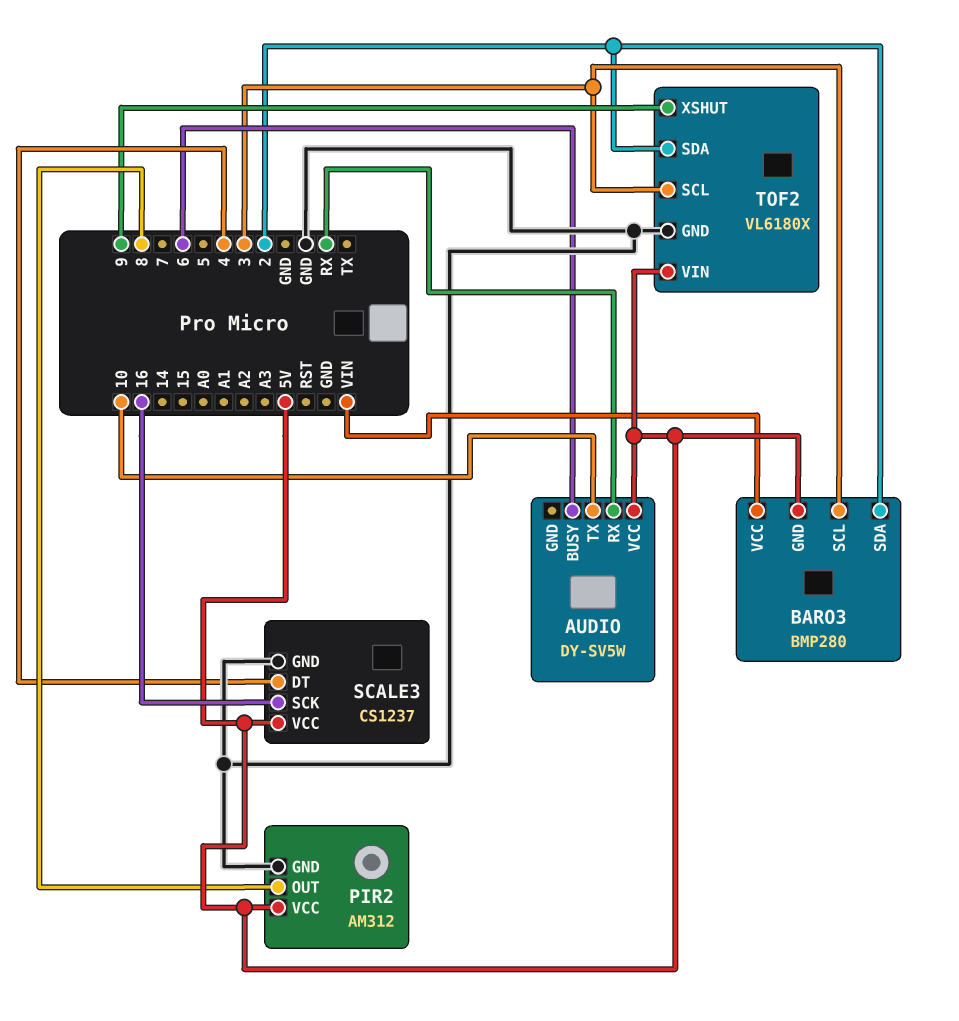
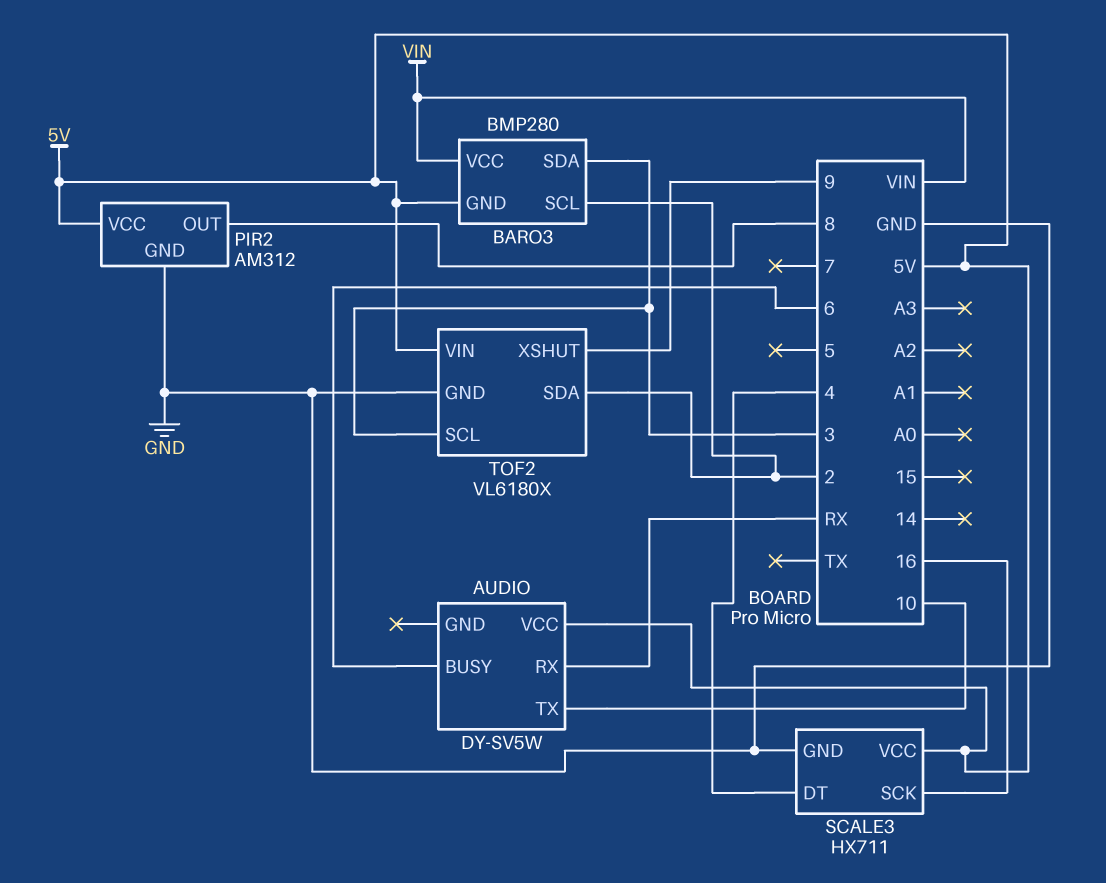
BARO3 pin SCL: 3 -> 2
BARO3 pin SDA: 2 -> 3
SCALE3: CS1237 -> HX711

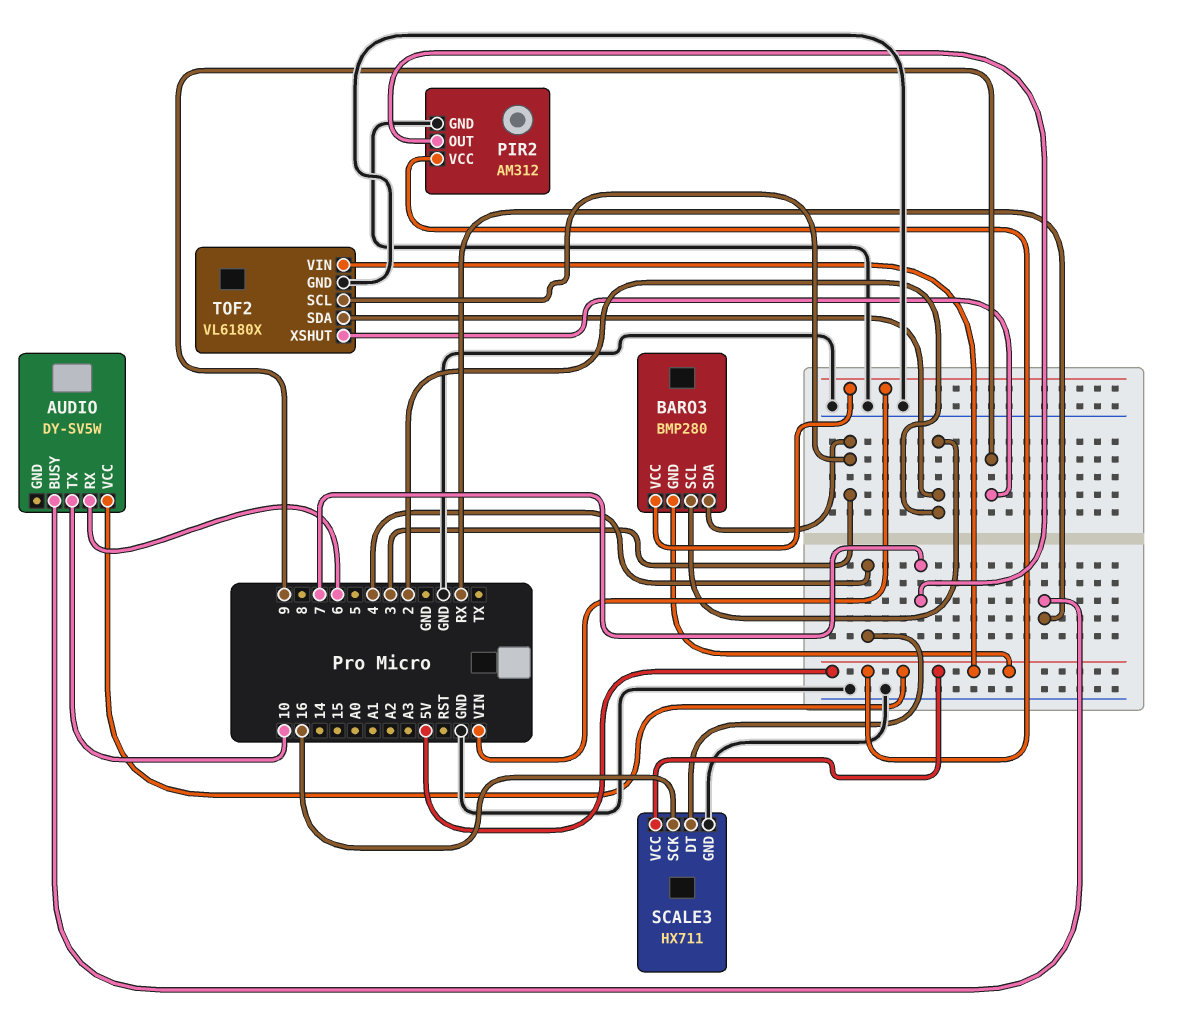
AUDIO pin BUSY: 6 -> RX
AUDIO pin RX: RX -> 6
PIR2 pin OUT: 8 -> 7

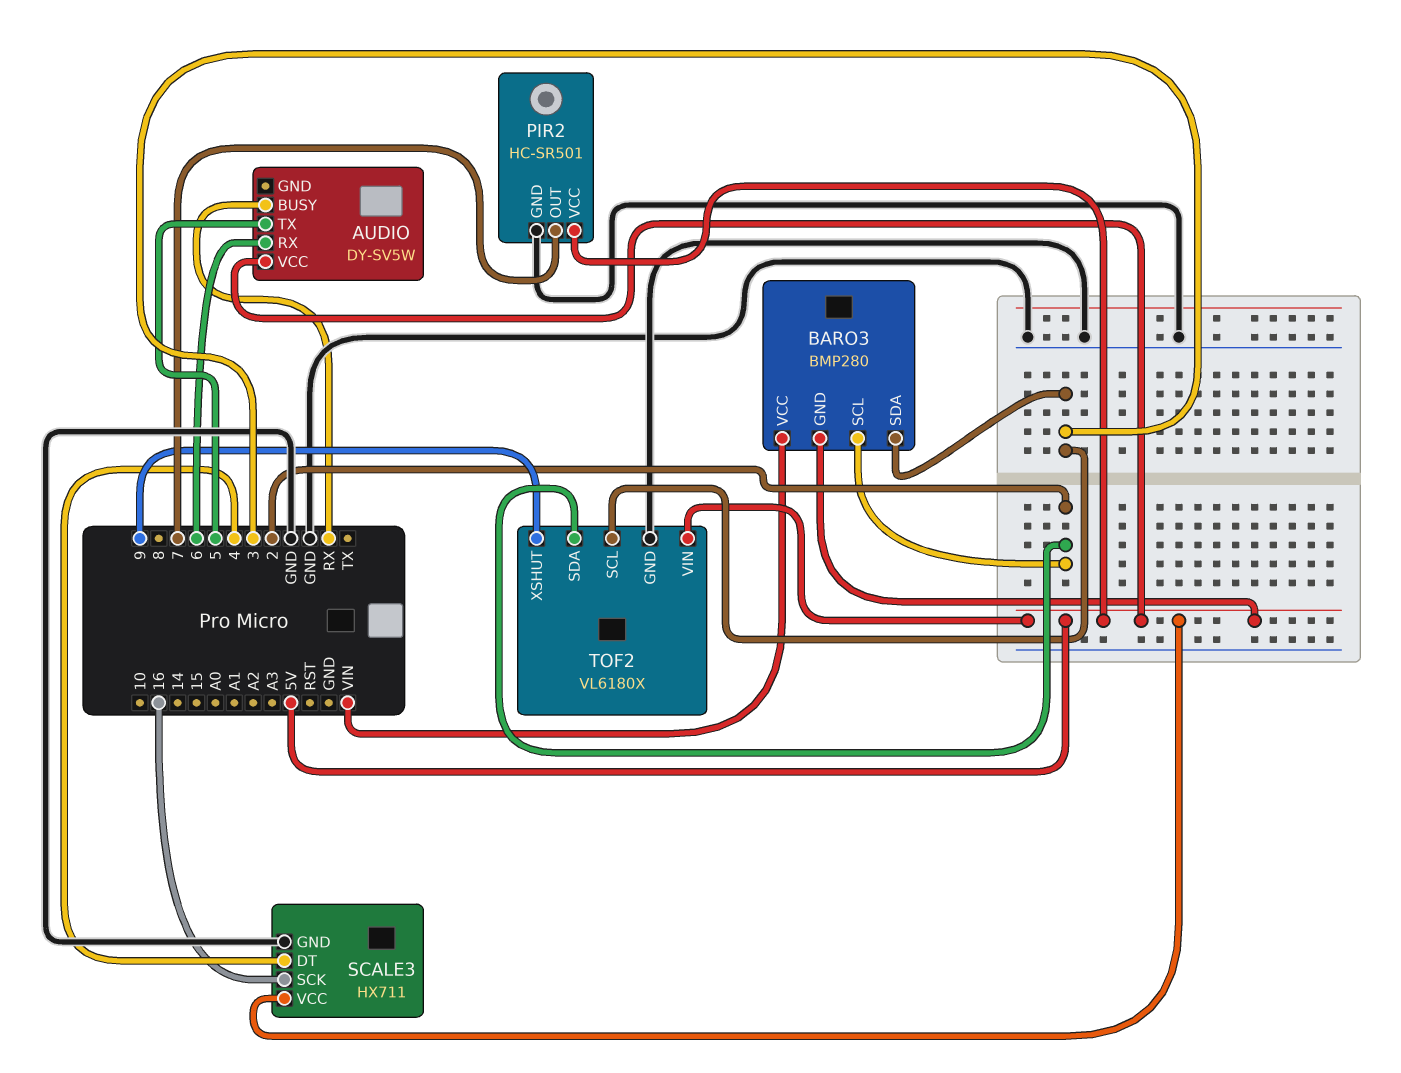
AUDIO pin TX: 10 -> 5
PIR2: AM312 -> HC-SR501

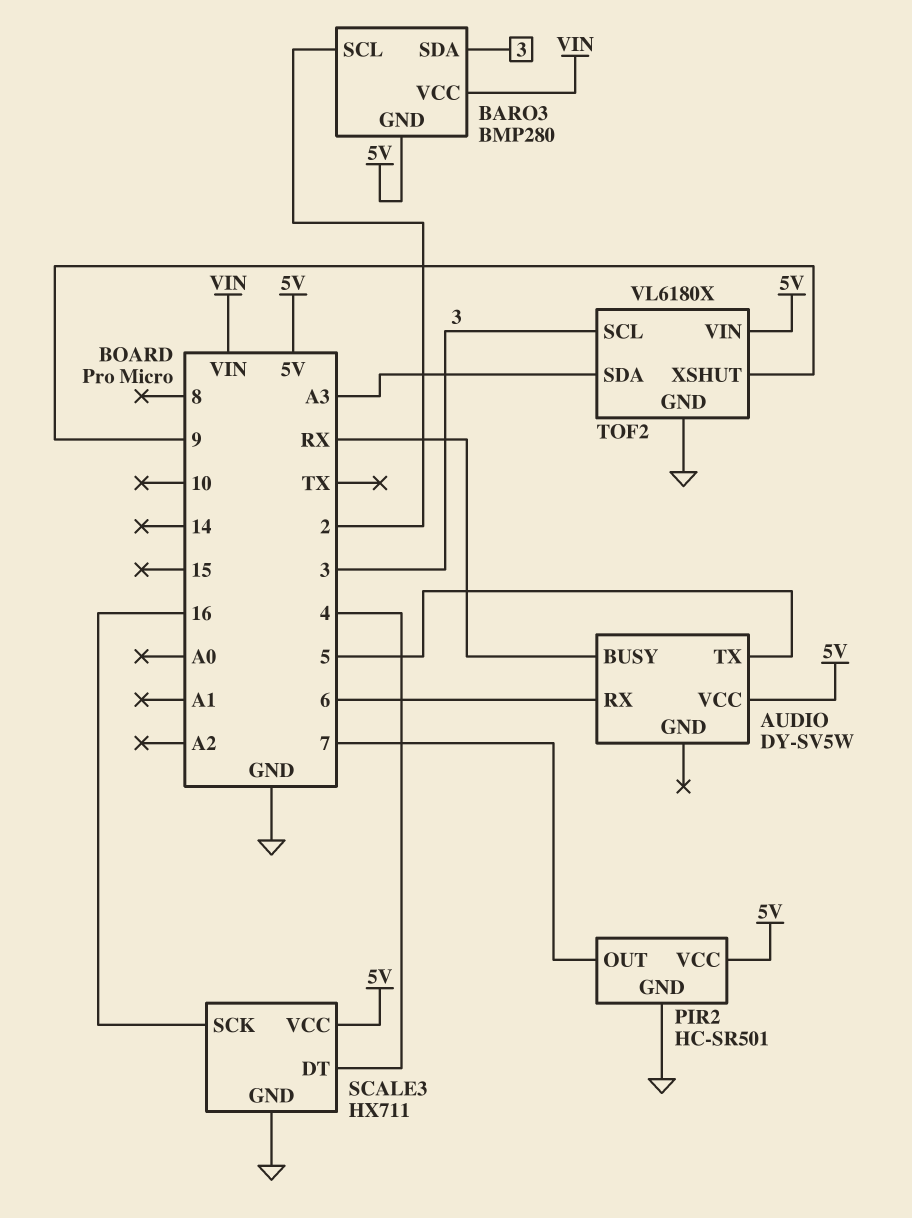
TOF2 pin SDA: 2 -> A3

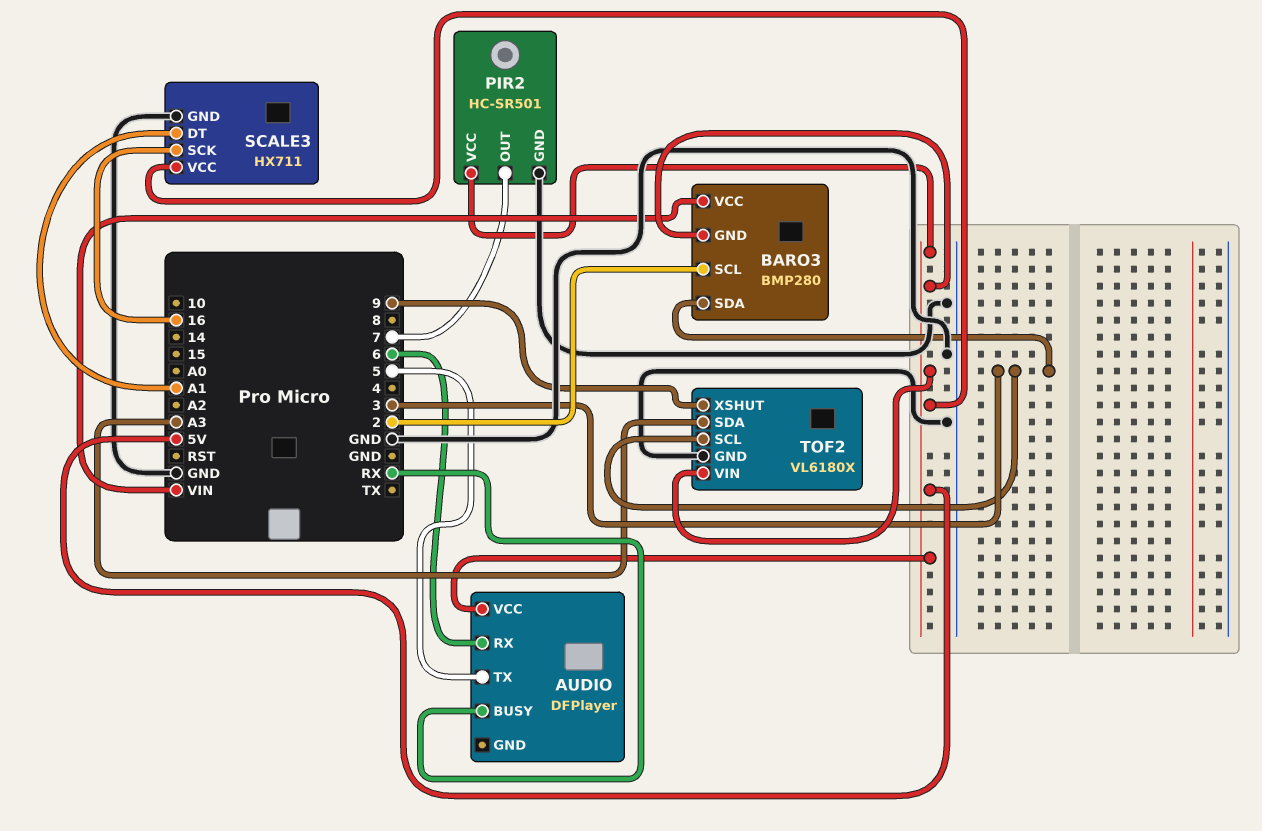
AUDIO: DY-SV5W -> DFPlayer
SCALE3 pin DT: 4 -> A1

